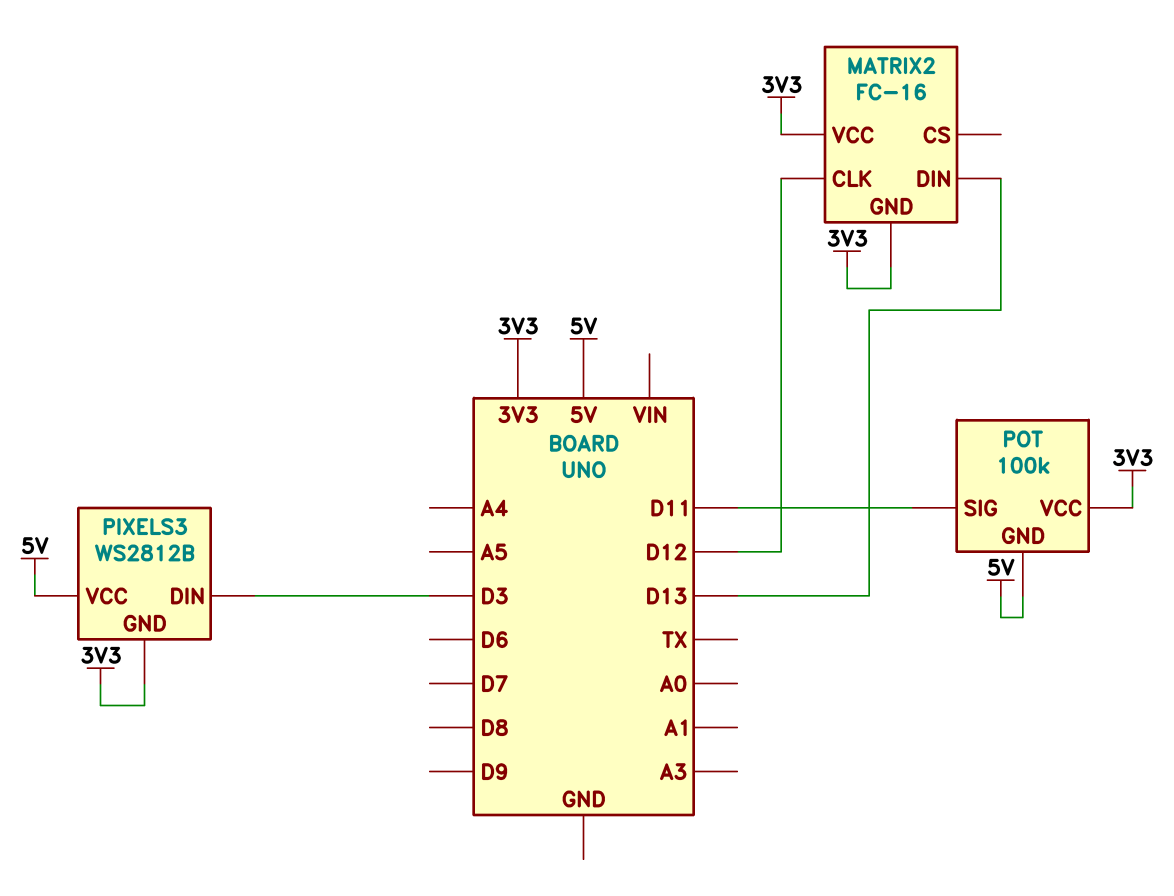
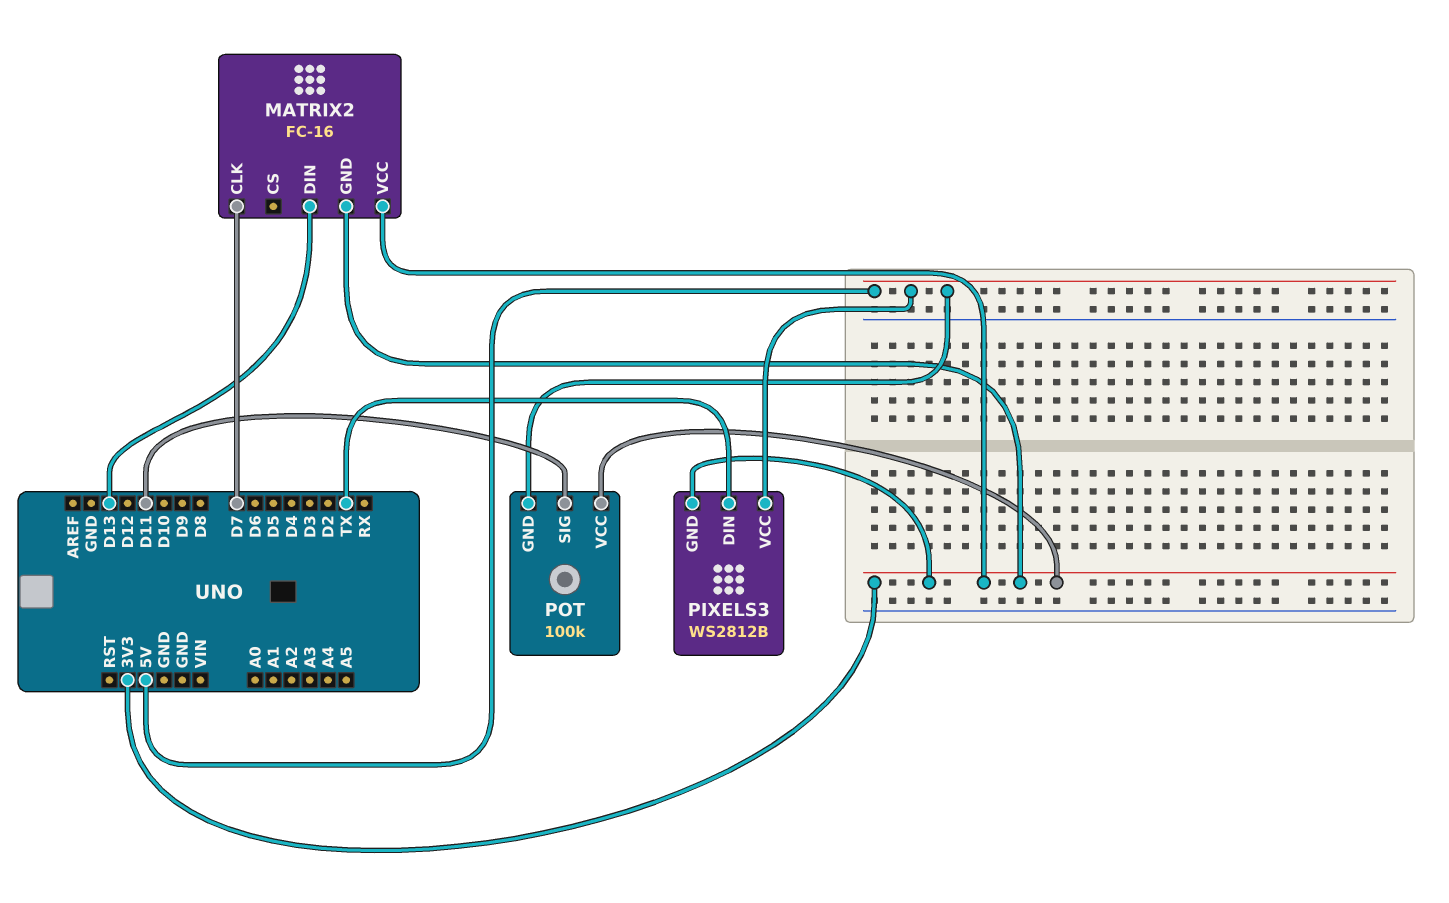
MATRIX2 pin CLK: D12 -> D7
PIXELS3 pin DIN: D3 -> TX

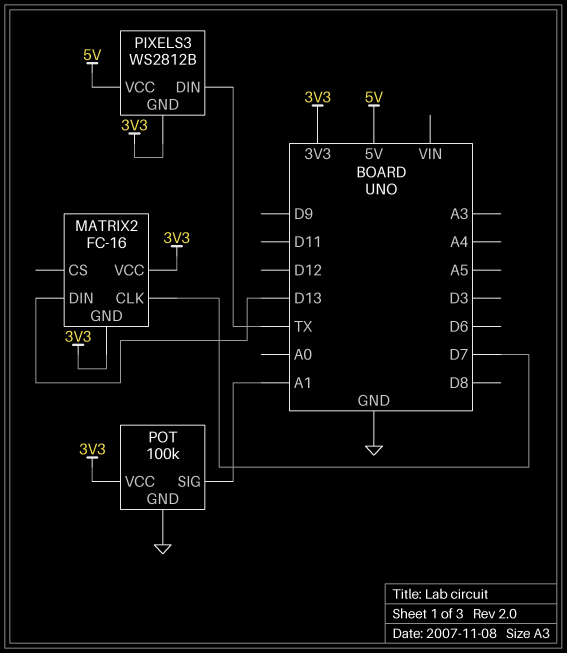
POT pin GND: 5V -> GND
POT pin SIG: D11 -> A1

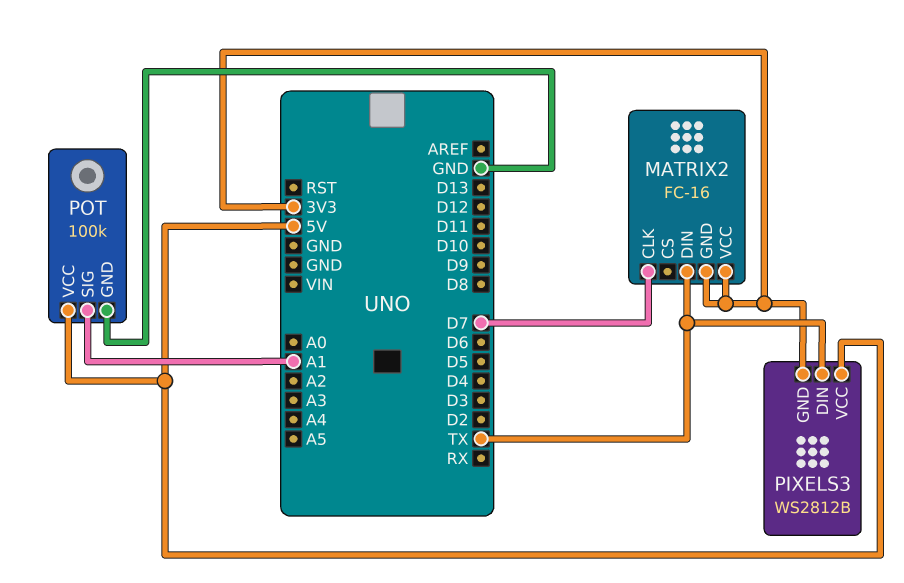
MATRIX2 pin DIN: D13 -> TX
POT pin VCC: 3V3 -> 5V

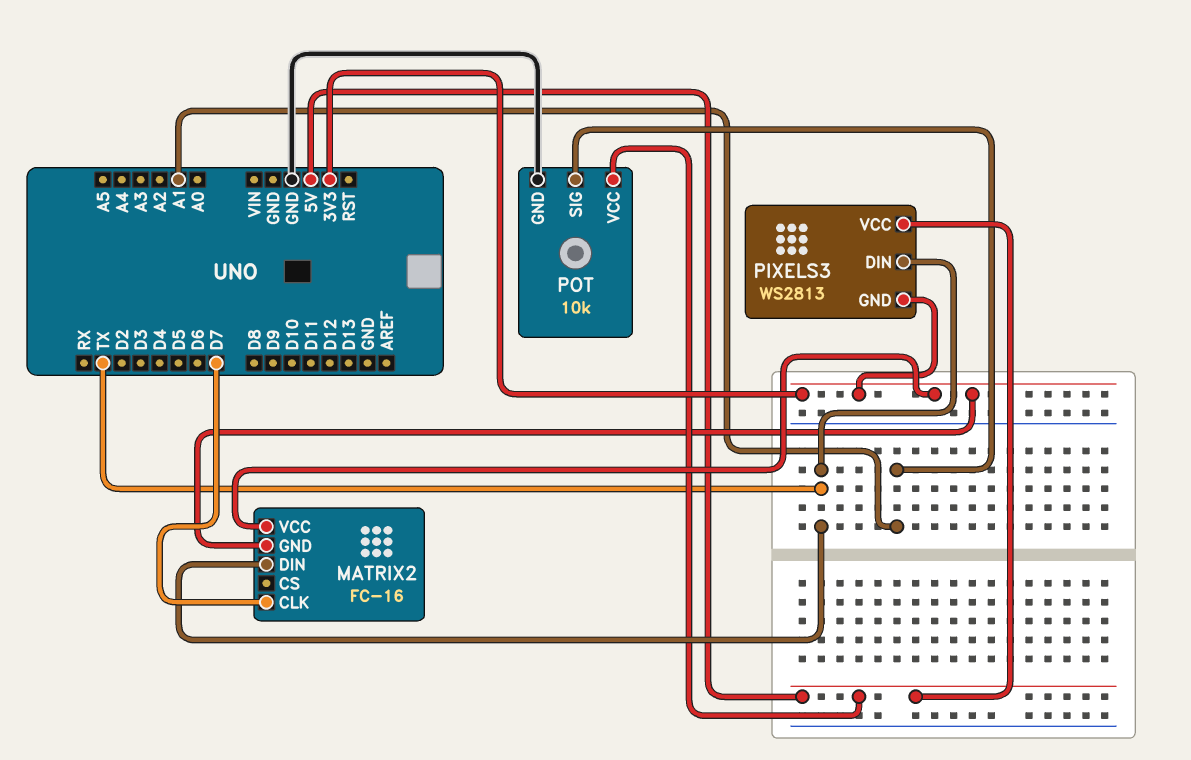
PIXELS3: WS2812B -> WS2813
POT: 100k -> 10k

